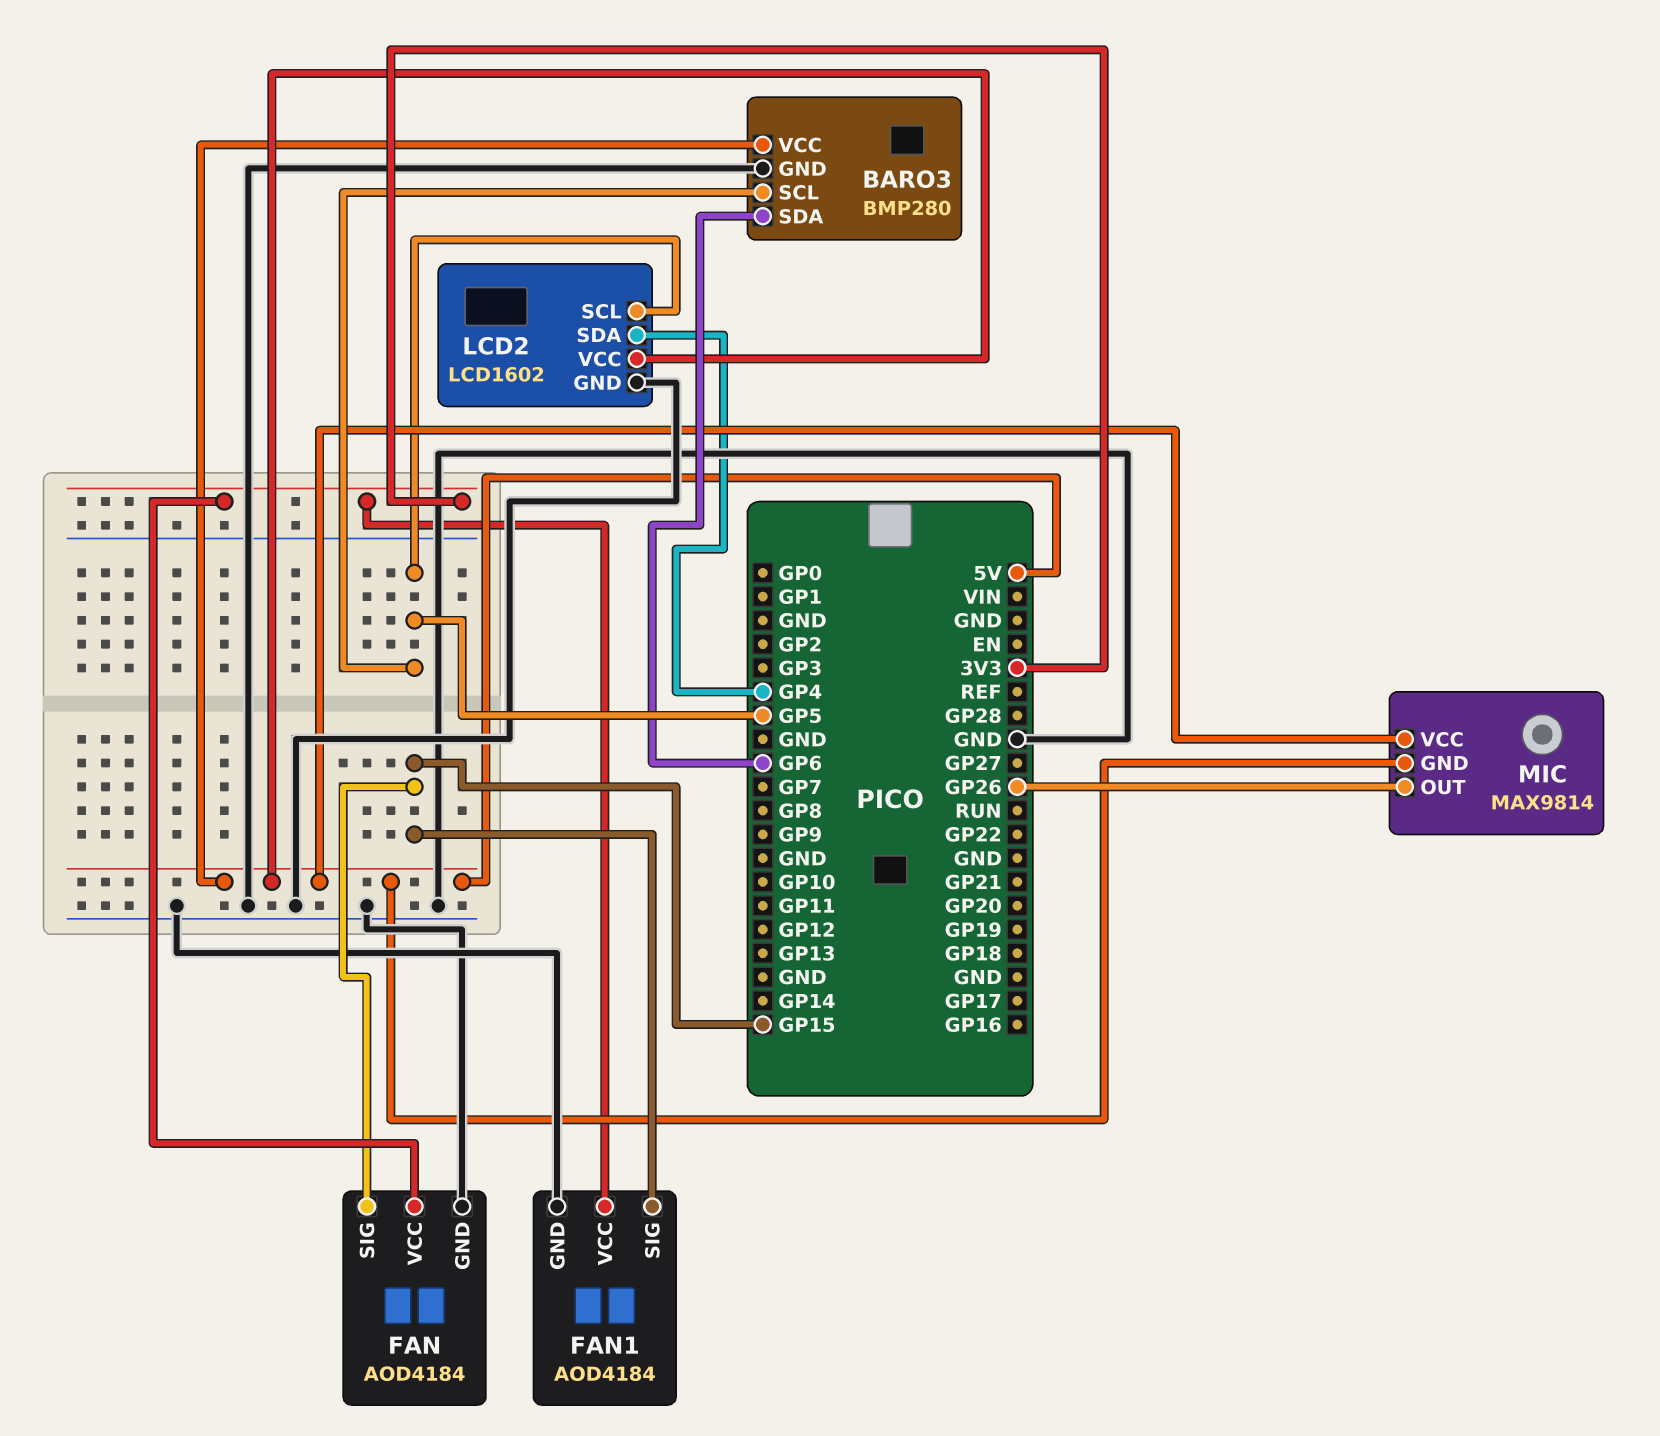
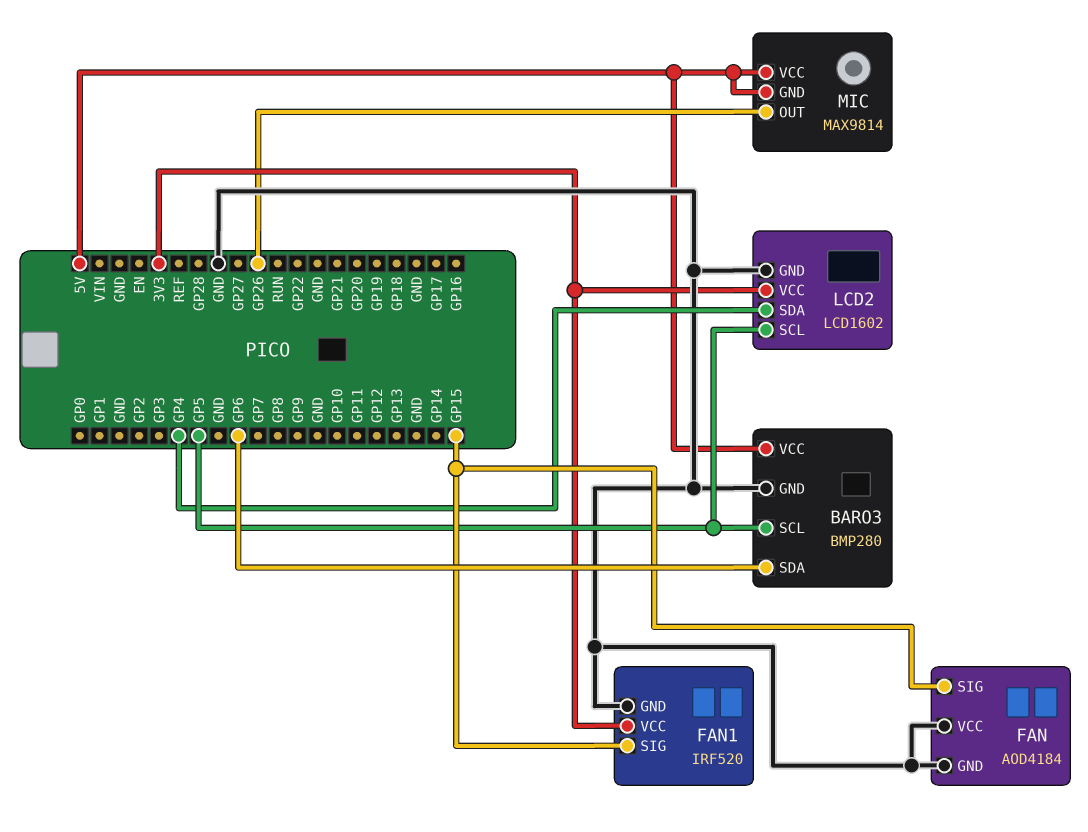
FAN pin VCC: 3V3 -> GND
FAN1: AOD4184 -> IRF520
LCD2 pin VCC: 5V -> 3V3

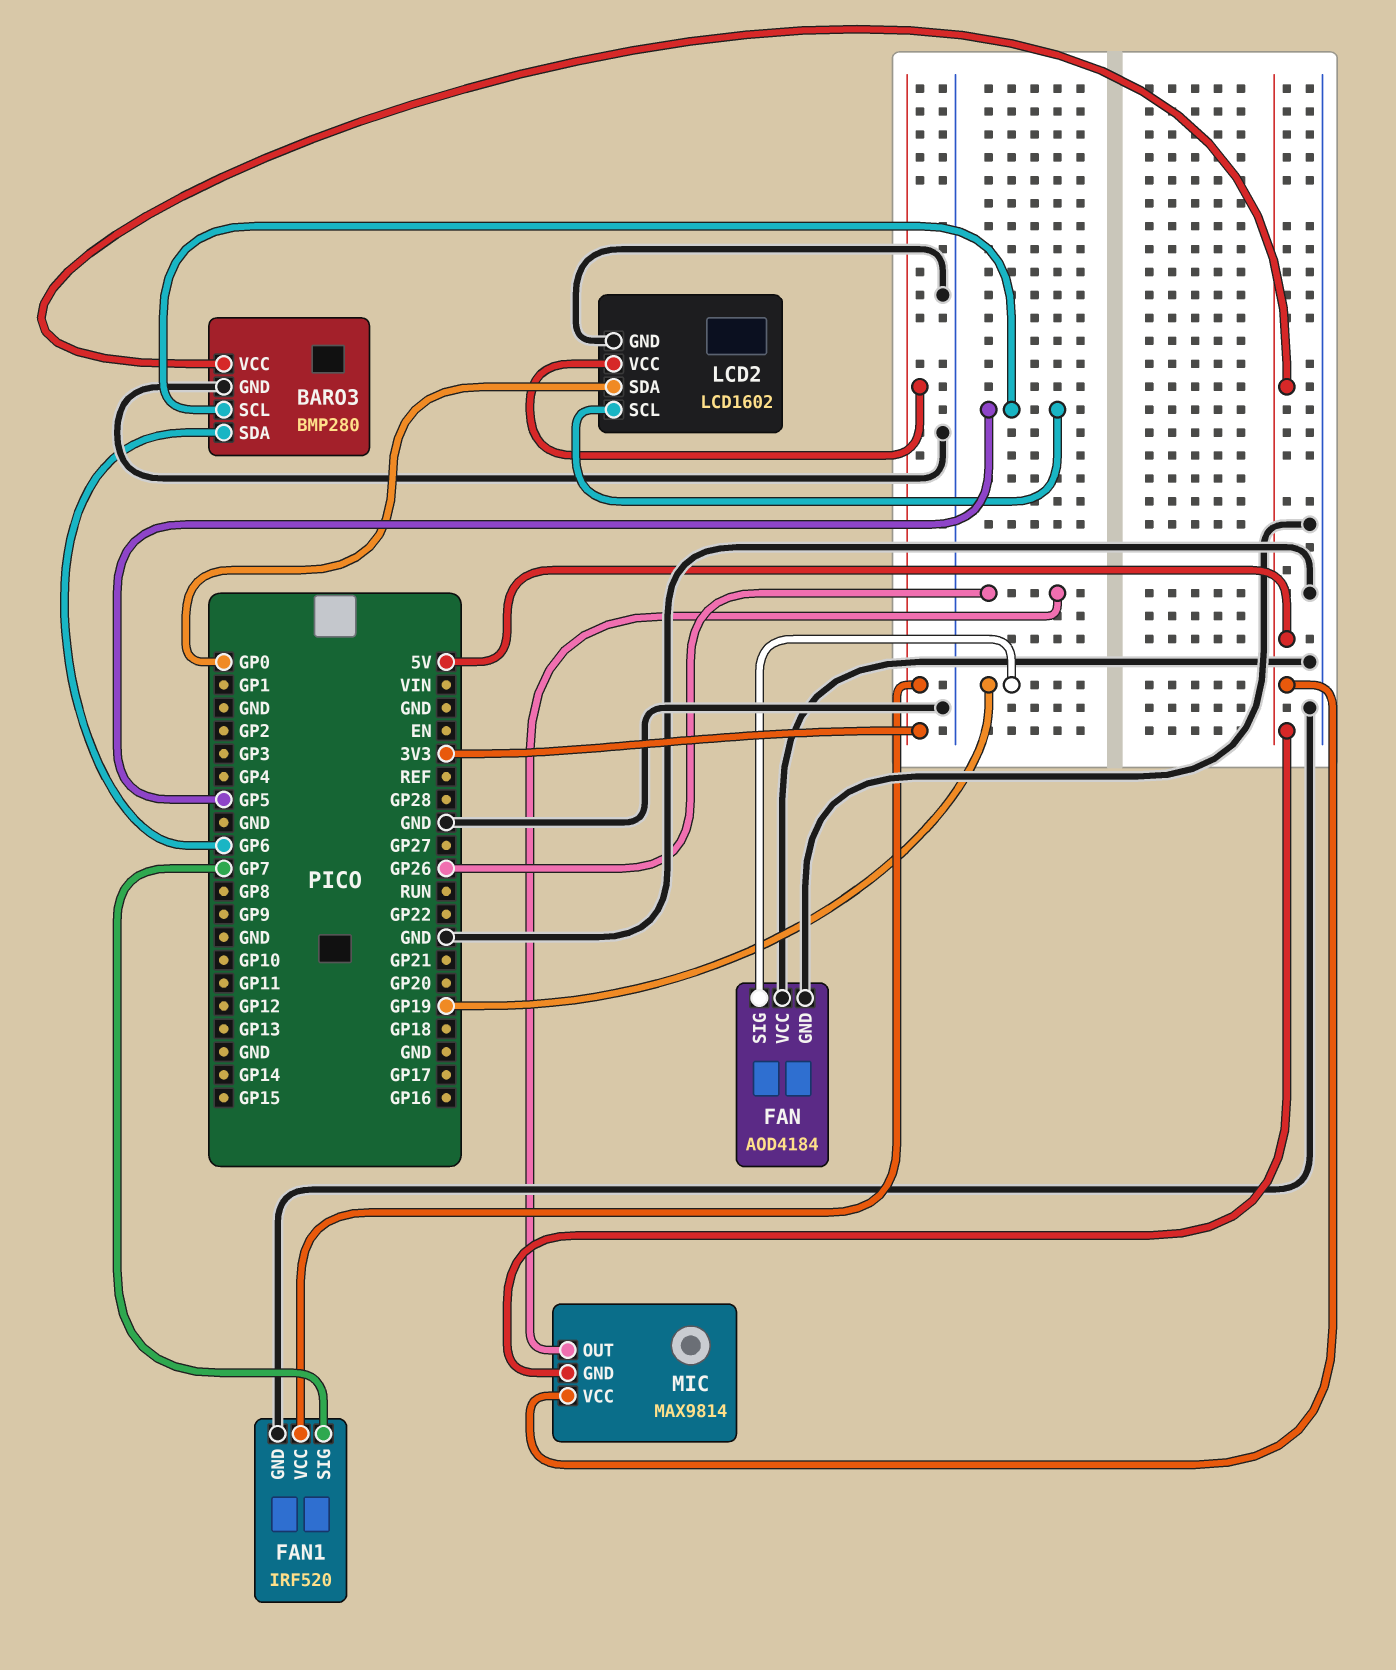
FAN pin SIG: GP15 -> GP19
FAN1 pin SIG: GP15 -> GP7
LCD2 pin SDA: GP4 -> GP0

